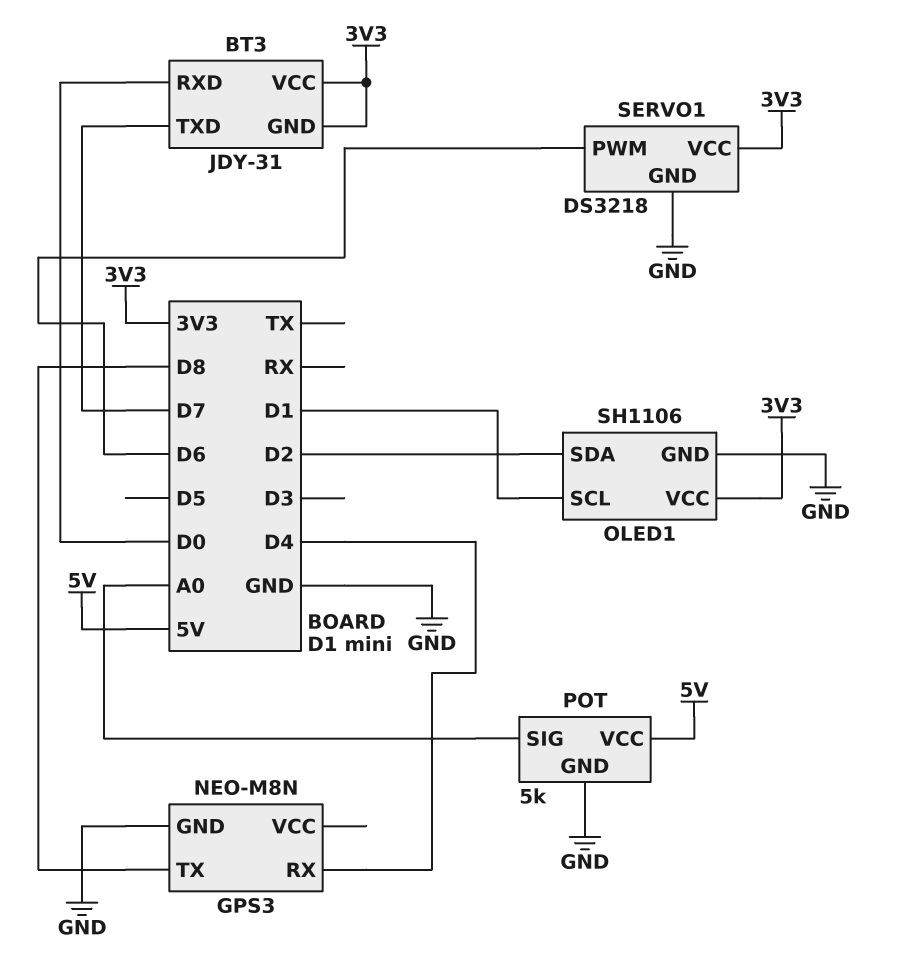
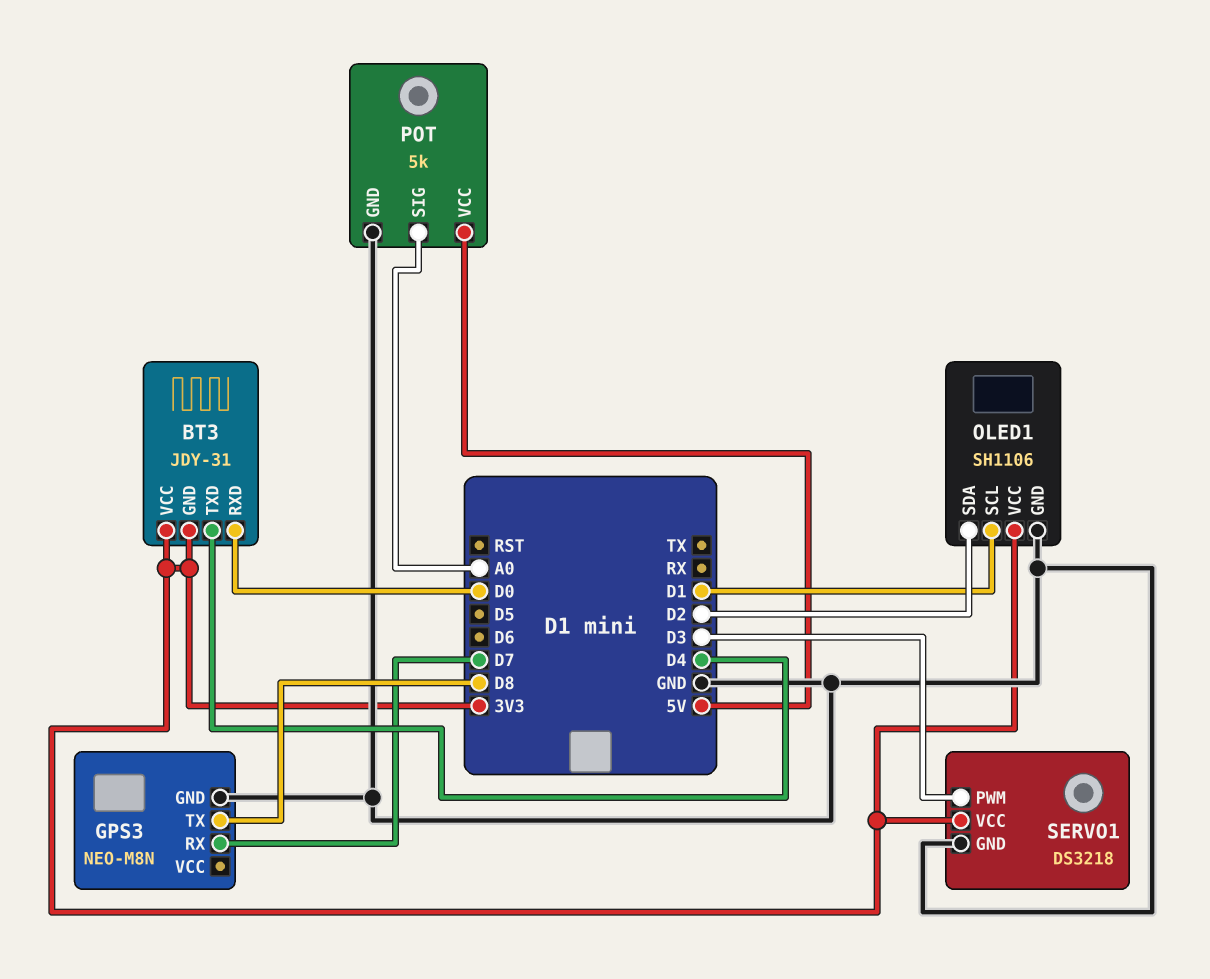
BT3 pin TXD: D7 -> D4
GPS3 pin RX: D4 -> D7
SERVO1 pin PWM: D6 -> D3

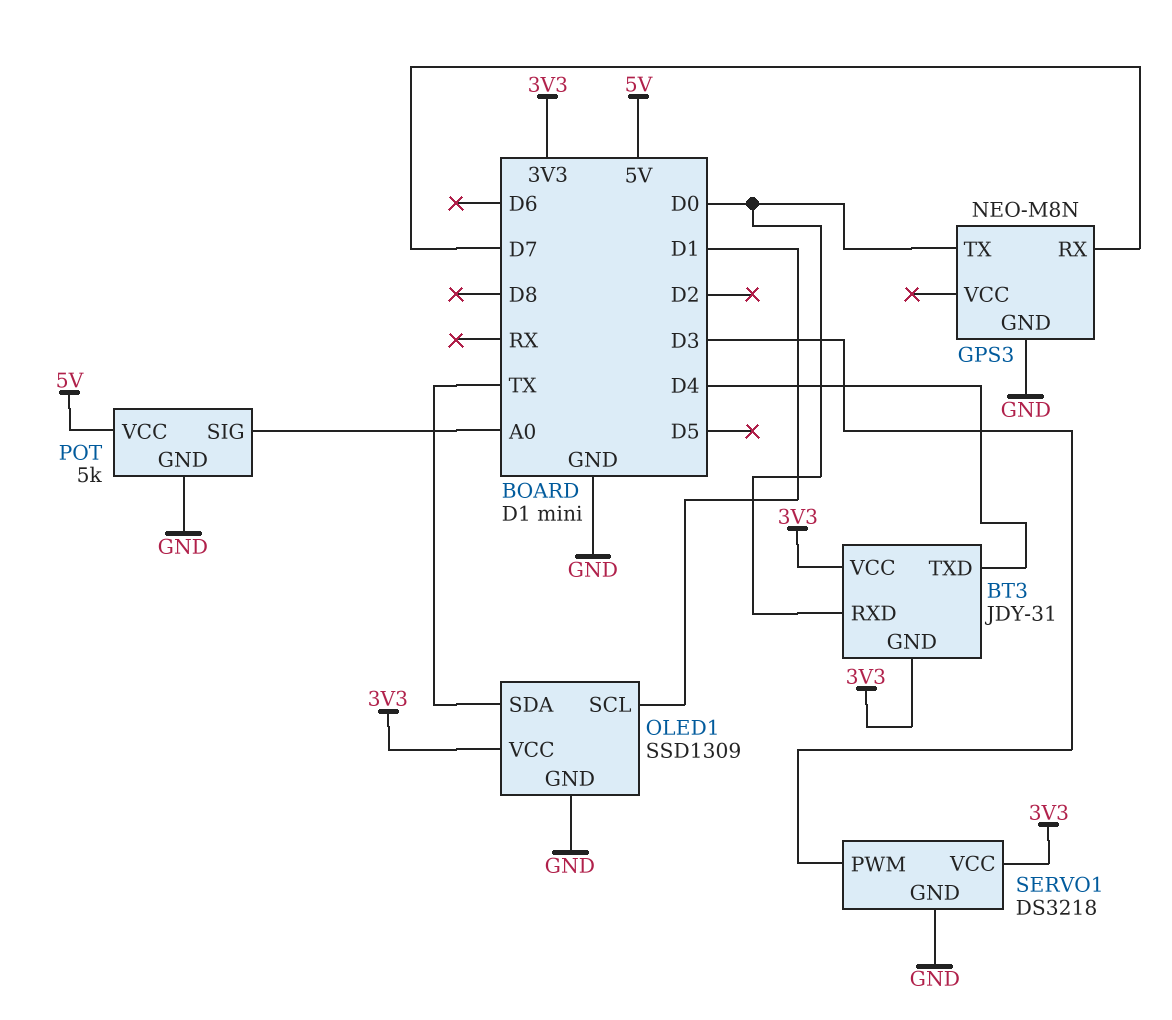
GPS3 pin TX: D8 -> D0
OLED1: SH1106 -> SSD1309
OLED1 pin SDA: D2 -> TX

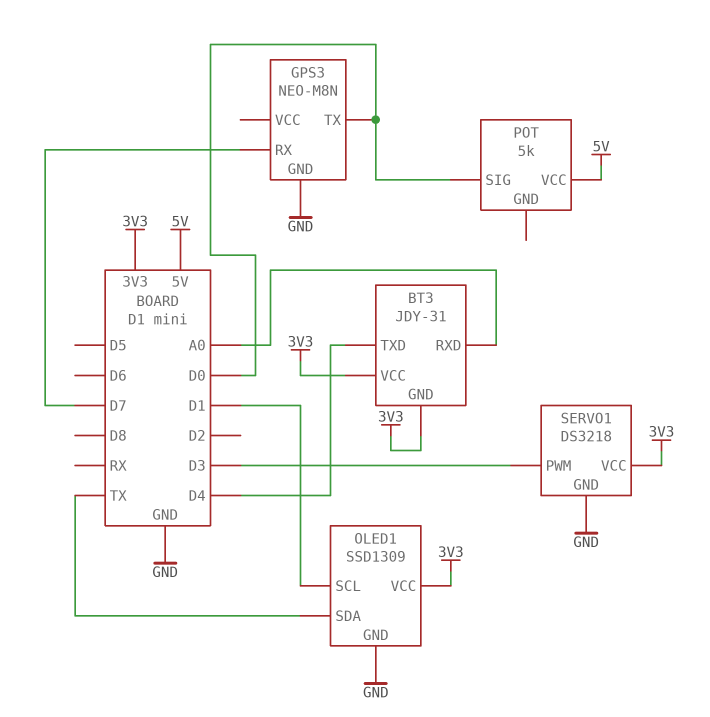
BT3 pin RXD: D0 -> A0
POT pin GND: GND -> none
POT pin SIG: A0 -> D0

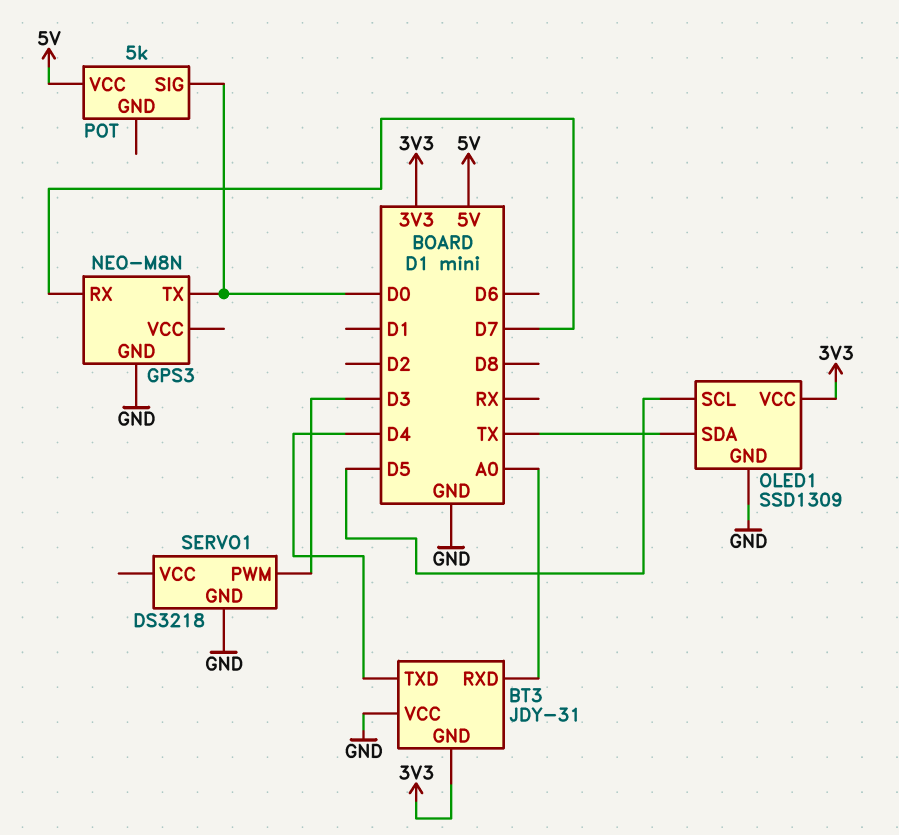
BT3 pin VCC: 3V3 -> GND
OLED1 pin SCL: D1 -> D5
SERVO1 pin VCC: 3V3 -> none

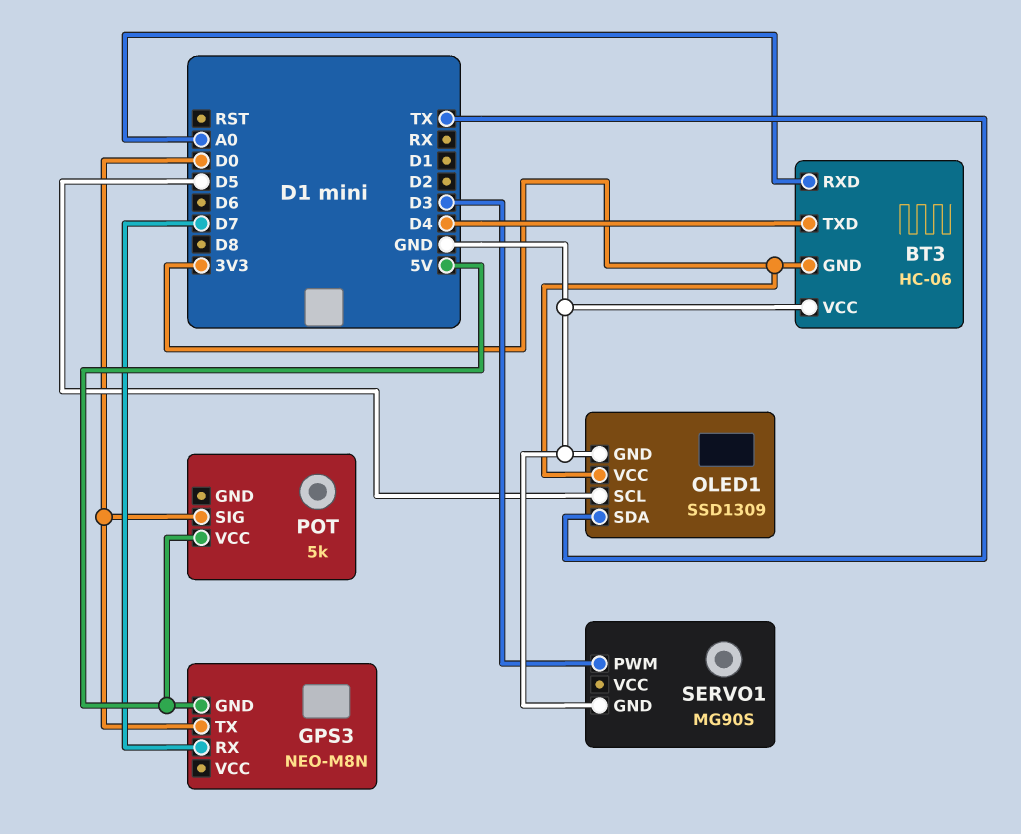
BT3: JDY-31 -> HC-06
GPS3 pin GND: GND -> 5V
SERVO1: DS3218 -> MG90S

